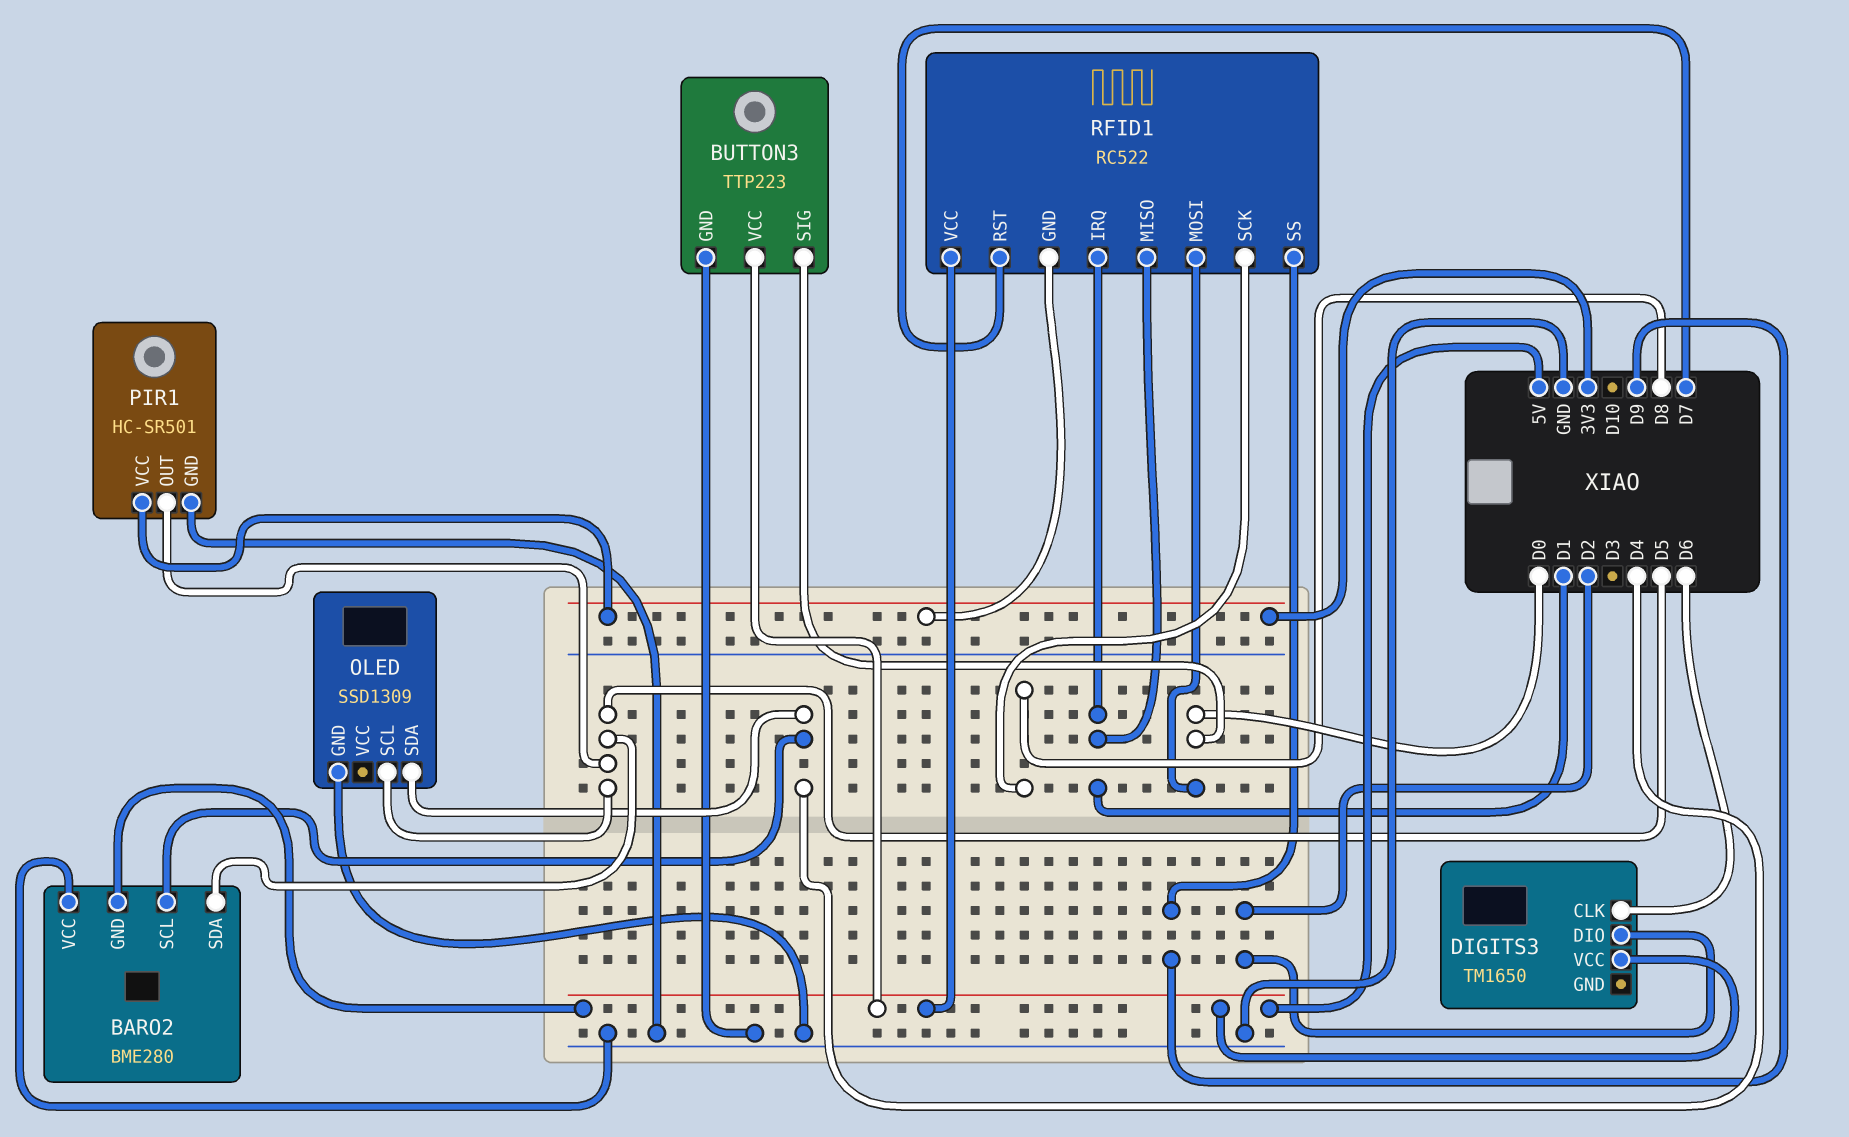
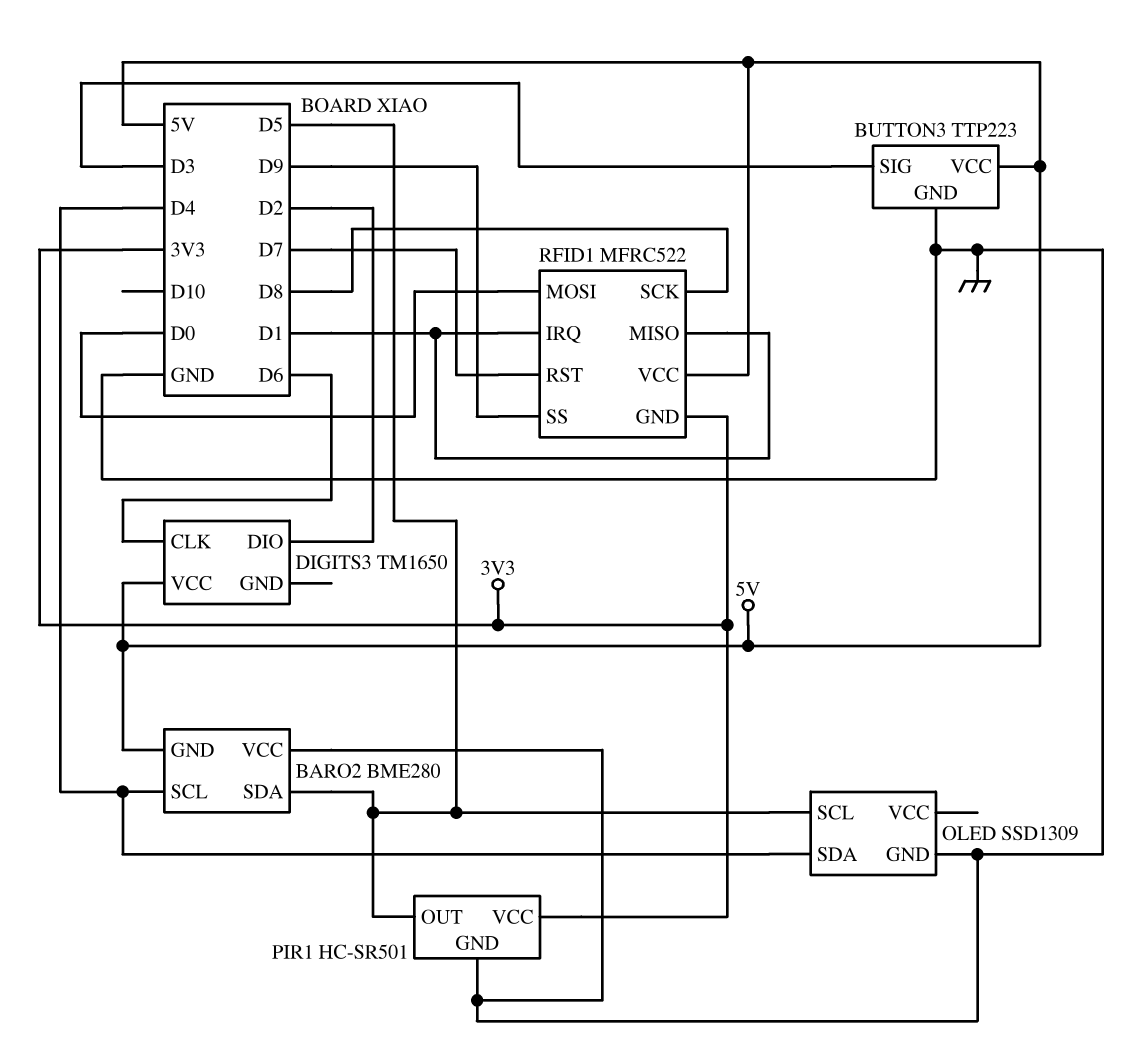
BUTTON3 pin SIG: D0 -> D3
RFID1: RC522 -> MFRC522

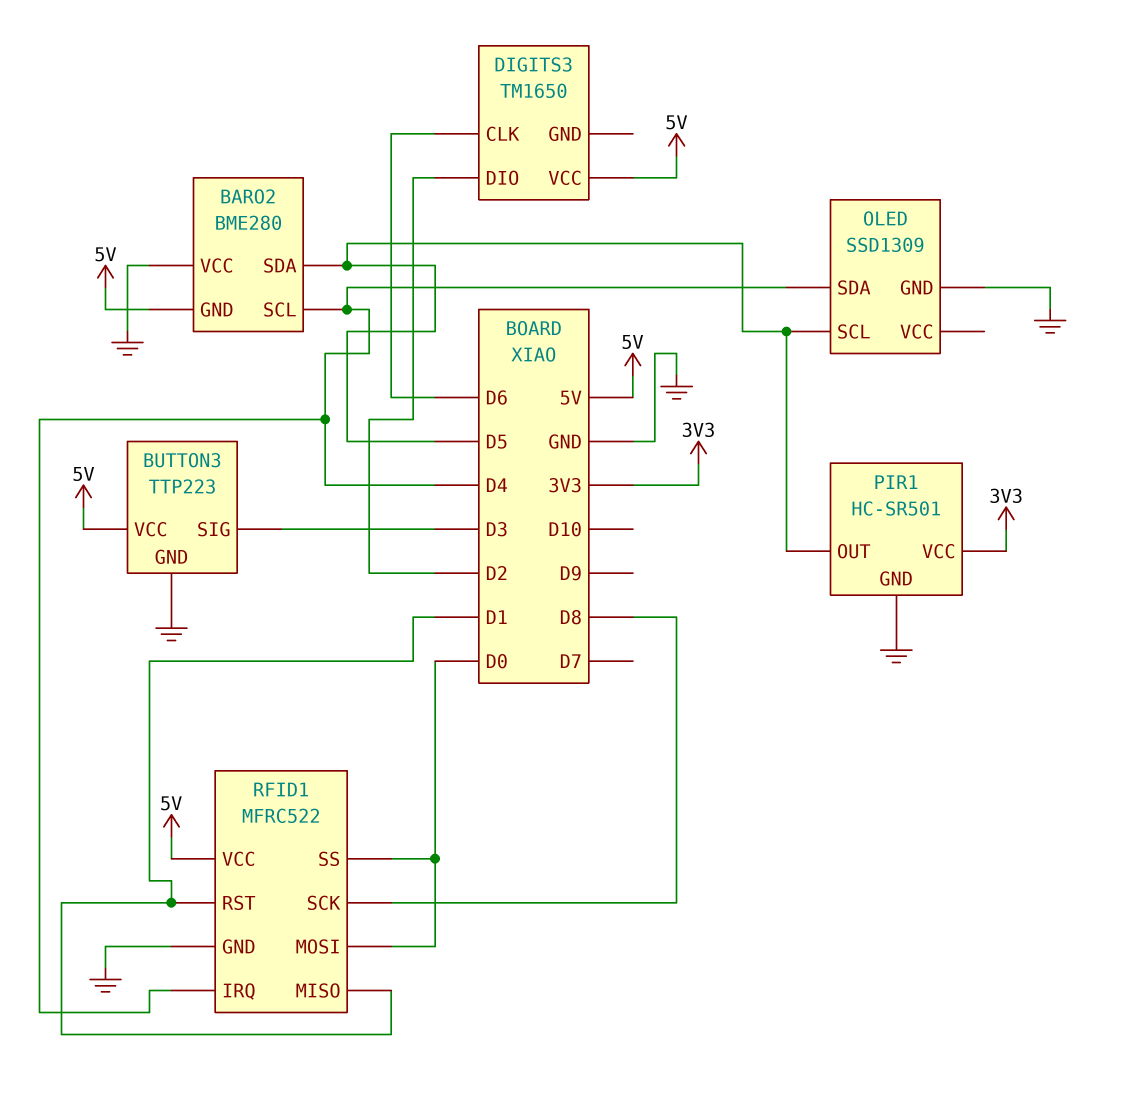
RFID1 pin GND: 3V3 -> GND
RFID1 pin IRQ: D1 -> D4
RFID1 pin RST: D7 -> D1
RFID1 pin SS: D9 -> D0

